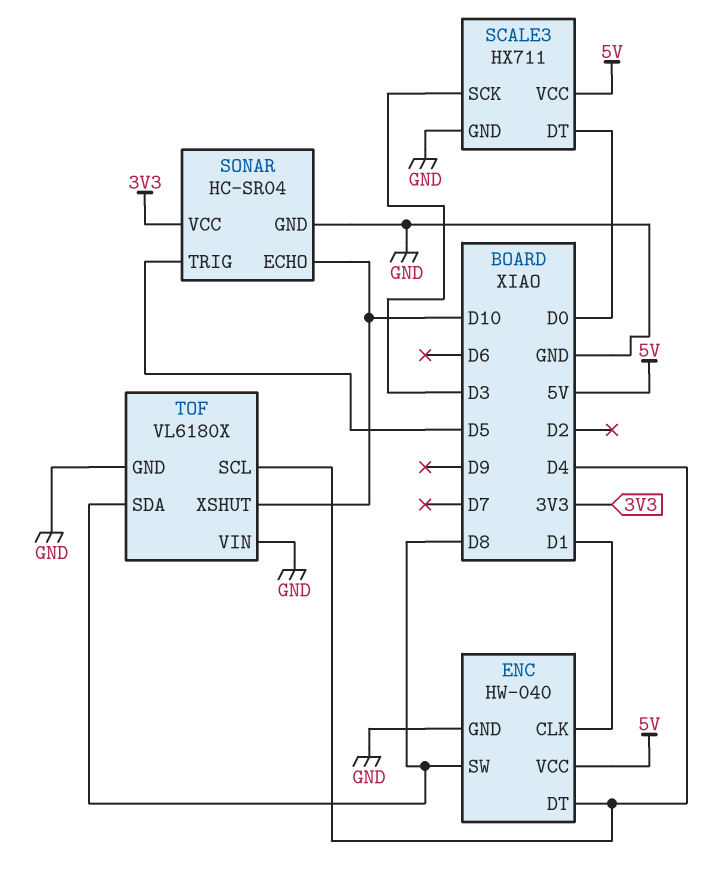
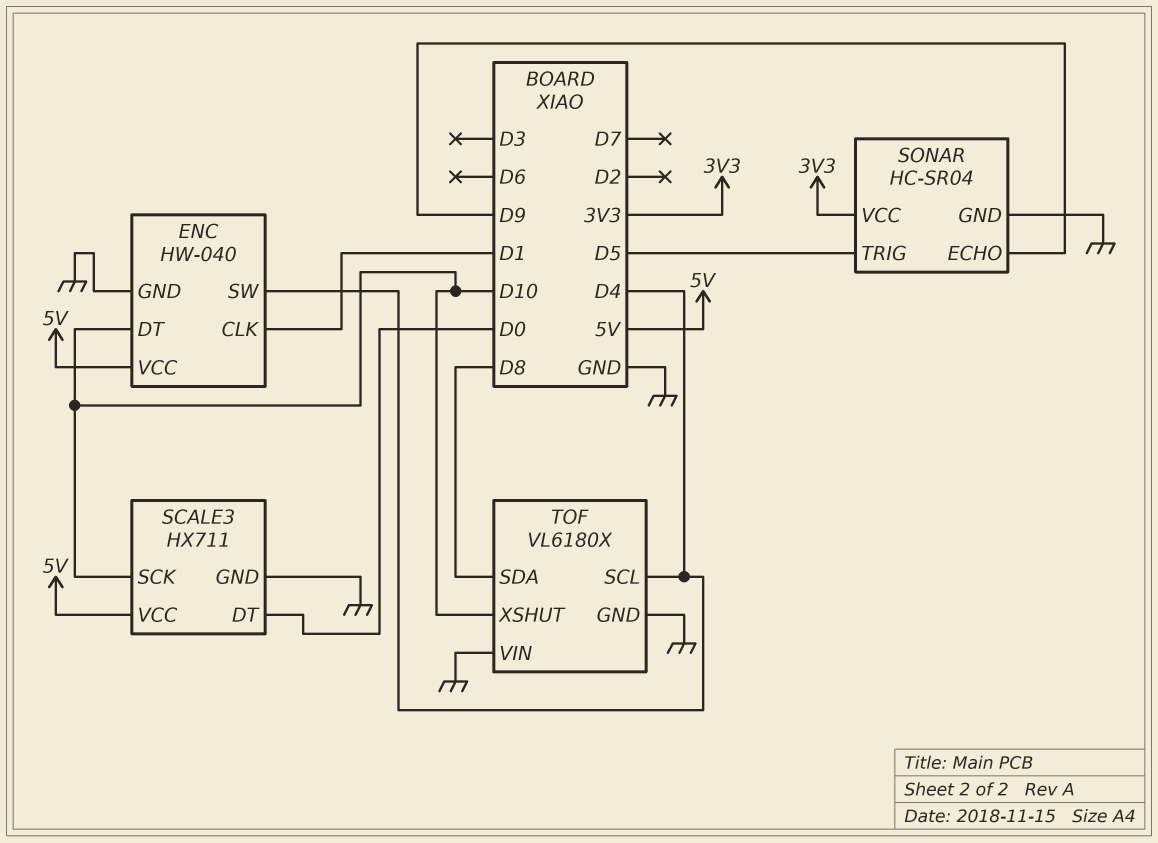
ENC pin DT: D4 -> D10
ENC pin SW: D8 -> D4
SCALE3 pin SCK: D3 -> D10
SONAR pin ECHO: D10 -> D9

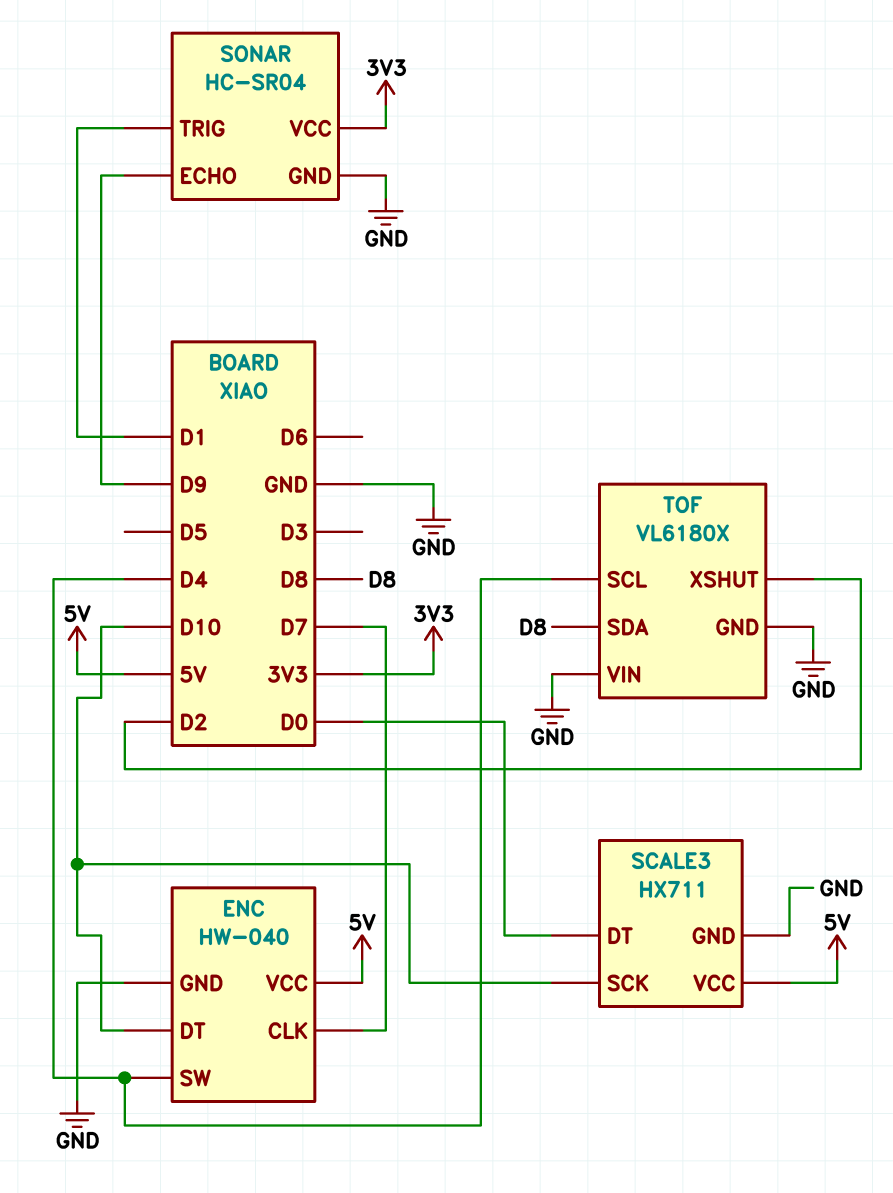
ENC pin CLK: D1 -> D7
SONAR pin TRIG: D5 -> D1
TOF pin XSHUT: D10 -> D2

